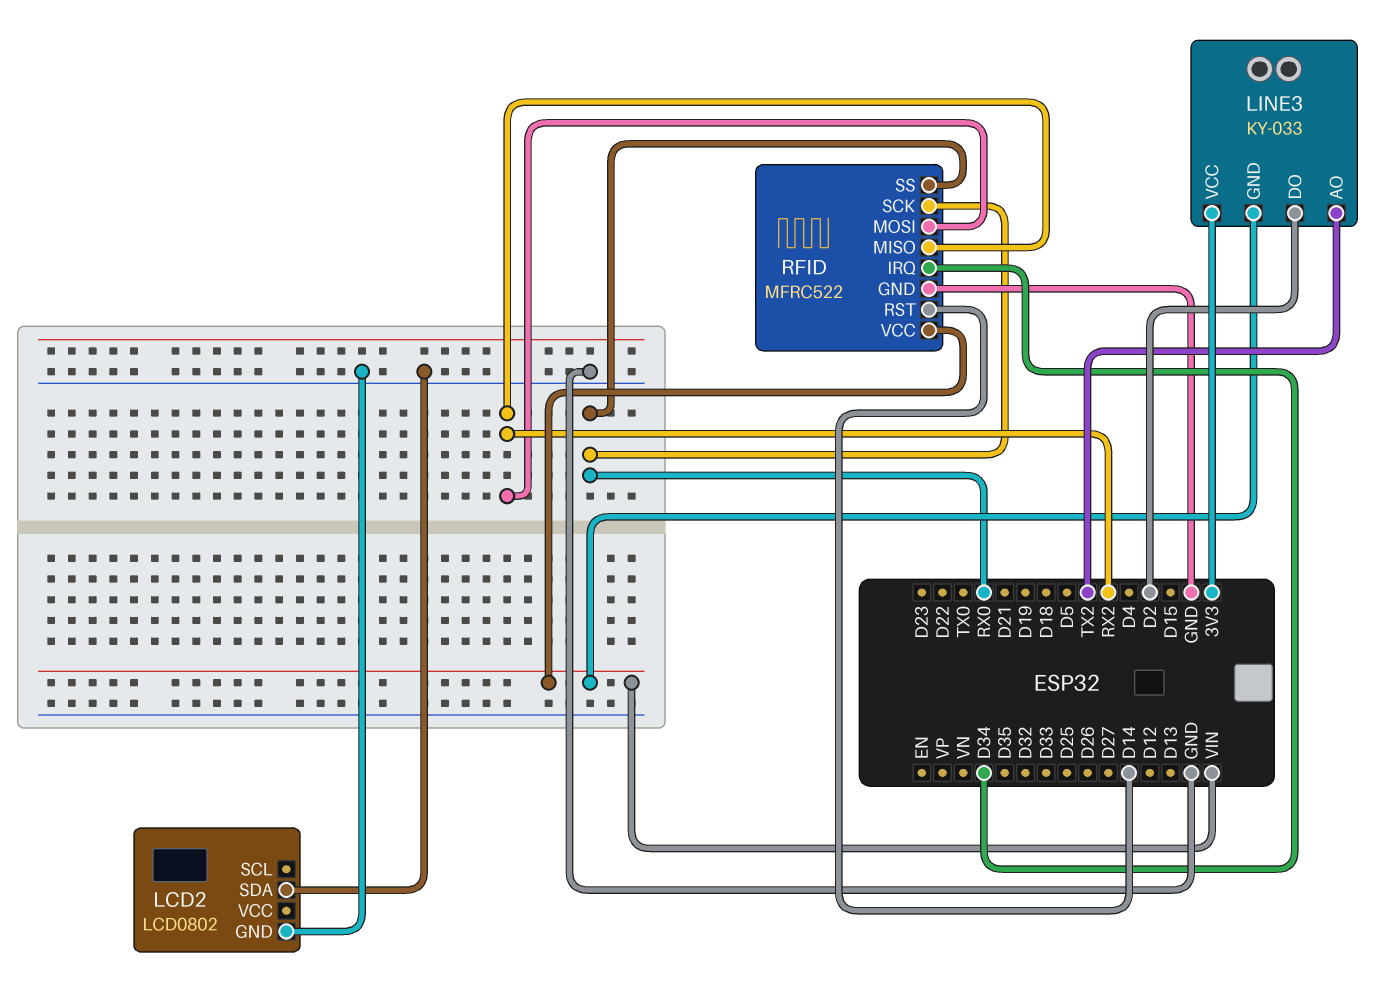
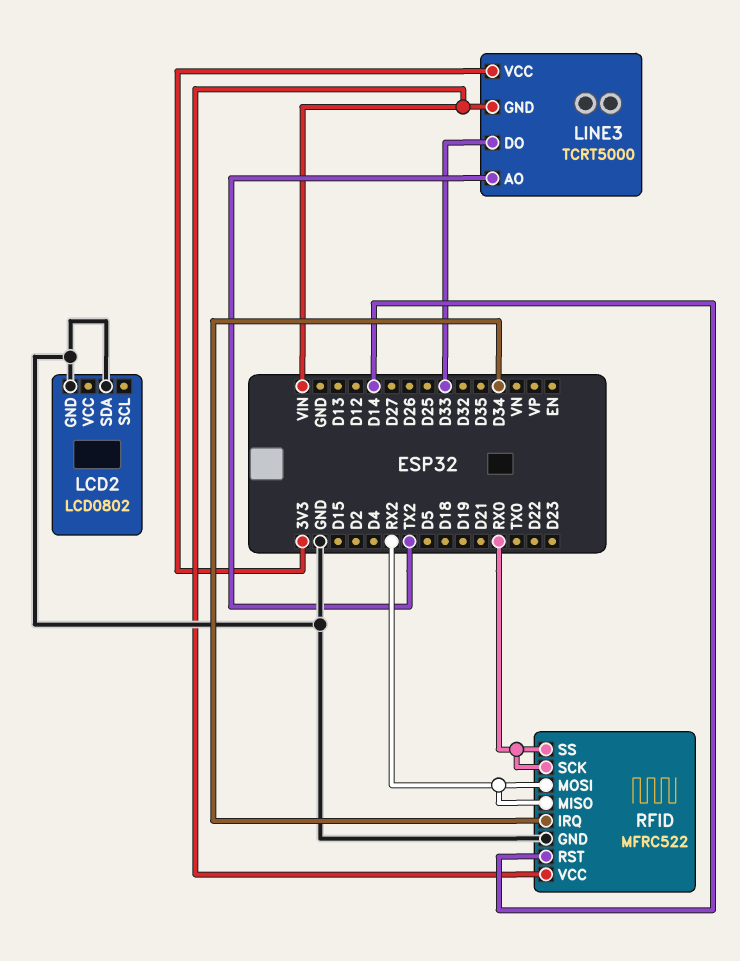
LINE3: KY-033 -> TCRT5000
LINE3 pin DO: D2 -> D33

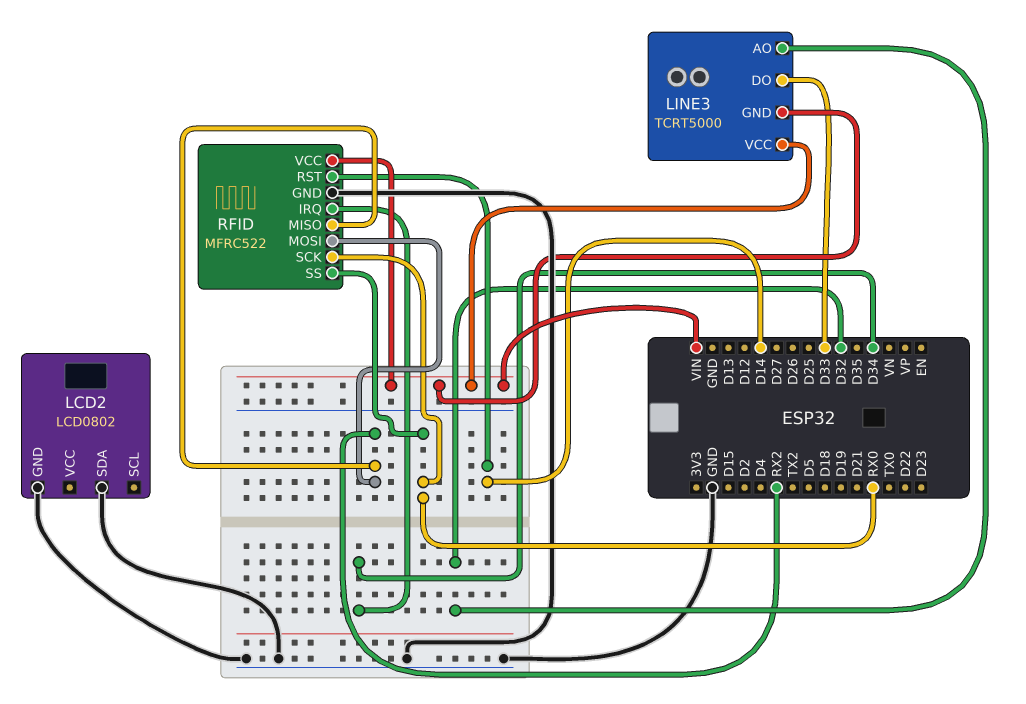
LINE3 pin AO: TX2 -> D32
LINE3 pin VCC: 3V3 -> VIN

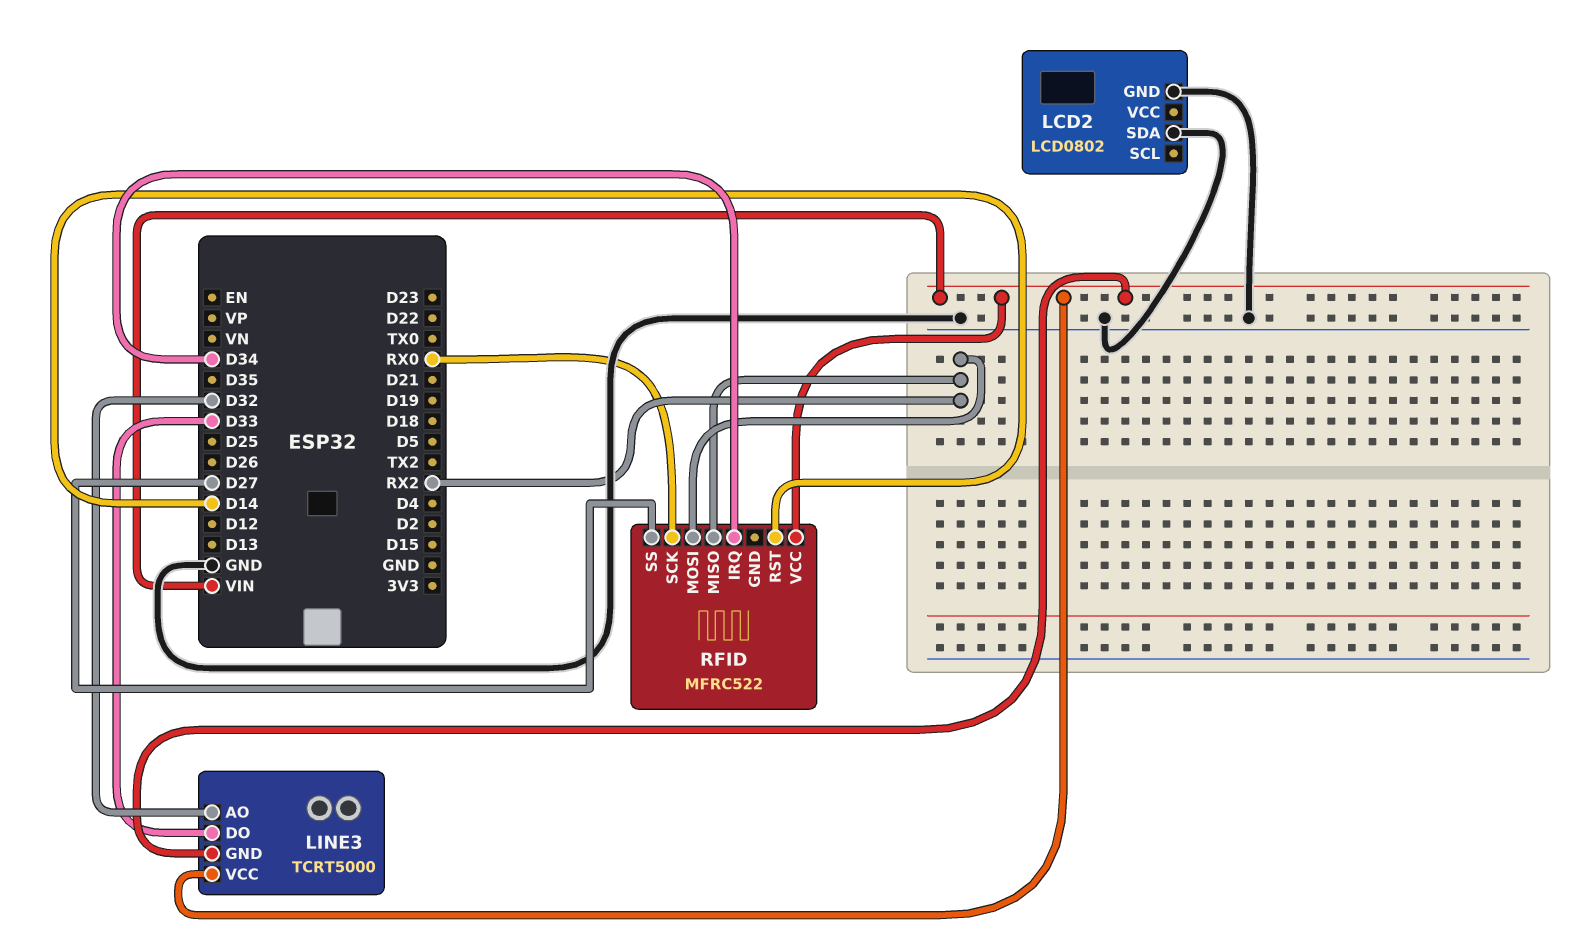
RFID pin GND: GND -> none
RFID pin SS: RX0 -> D27

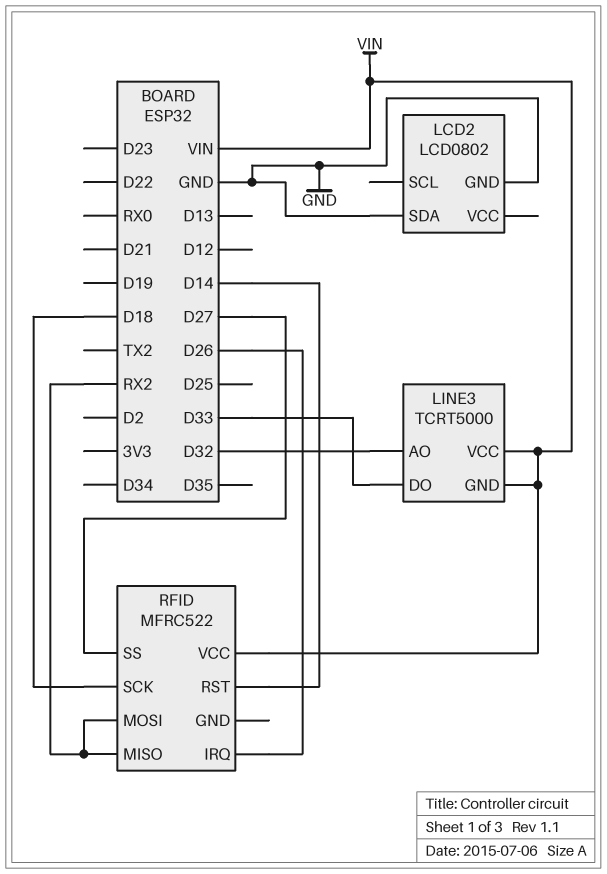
RFID pin IRQ: D34 -> D26
RFID pin SCK: RX0 -> D18

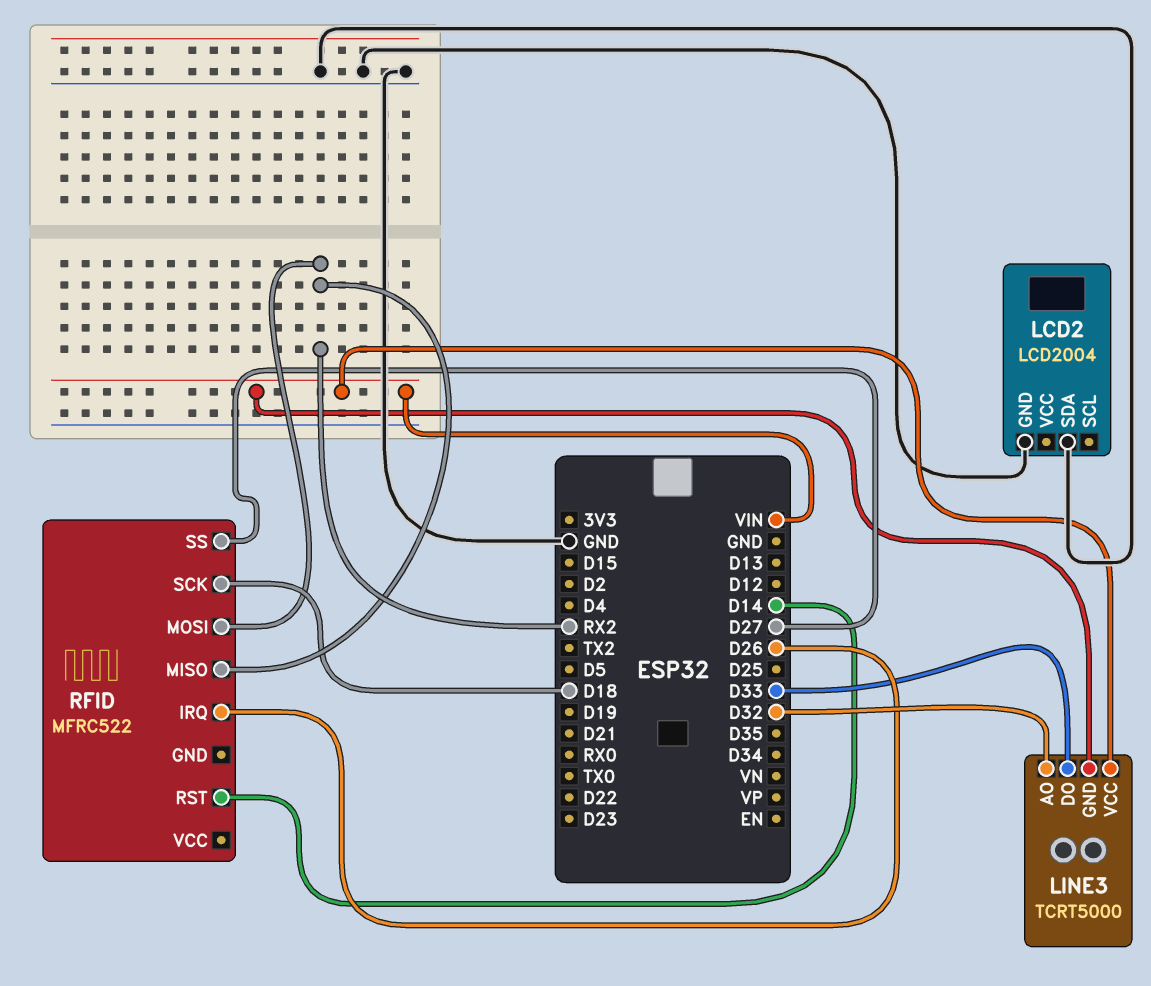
LCD2: LCD0802 -> LCD2004
RFID pin VCC: VIN -> none

